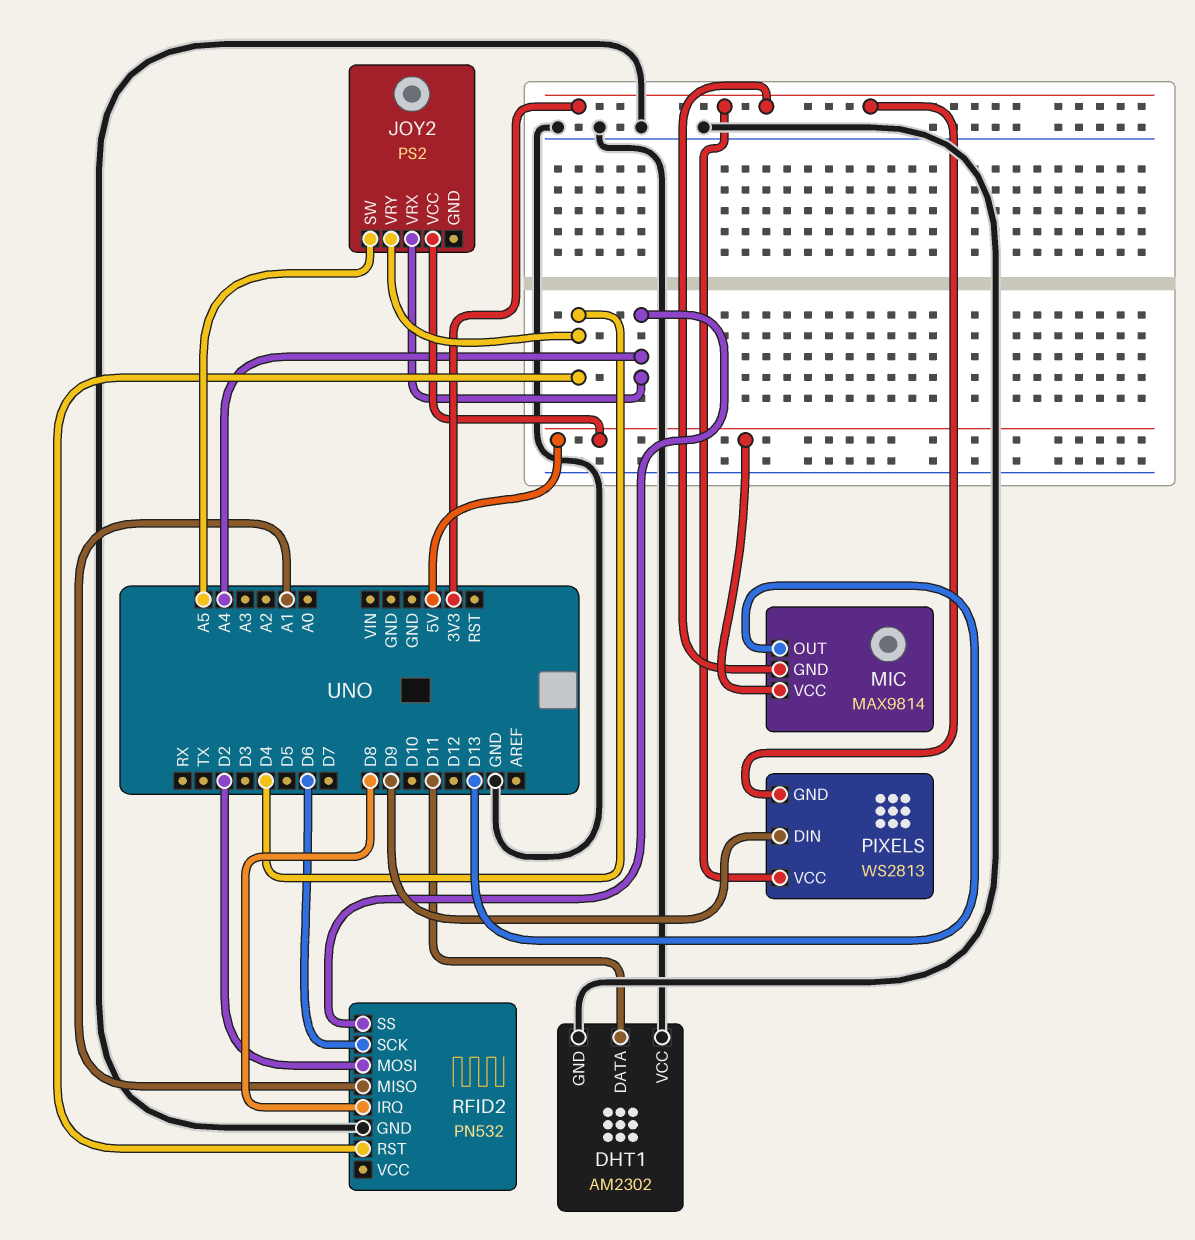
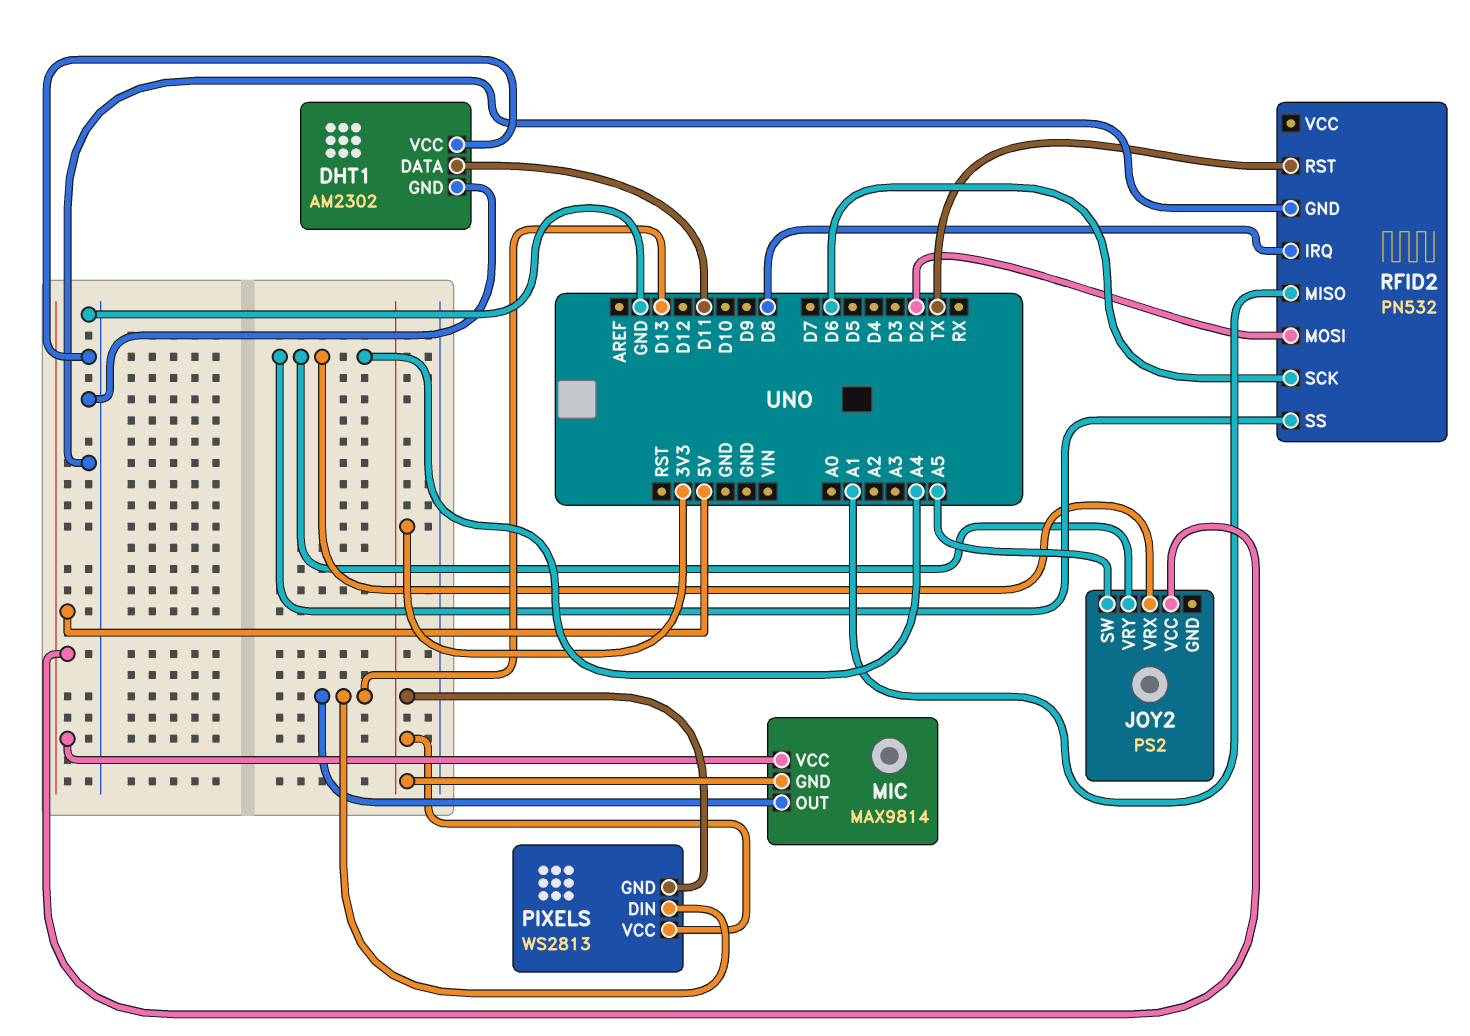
JOY2 pin VRY: D4 -> A4
PIXELS pin DIN: D9 -> D13
RFID2 pin RST: D4 -> TX

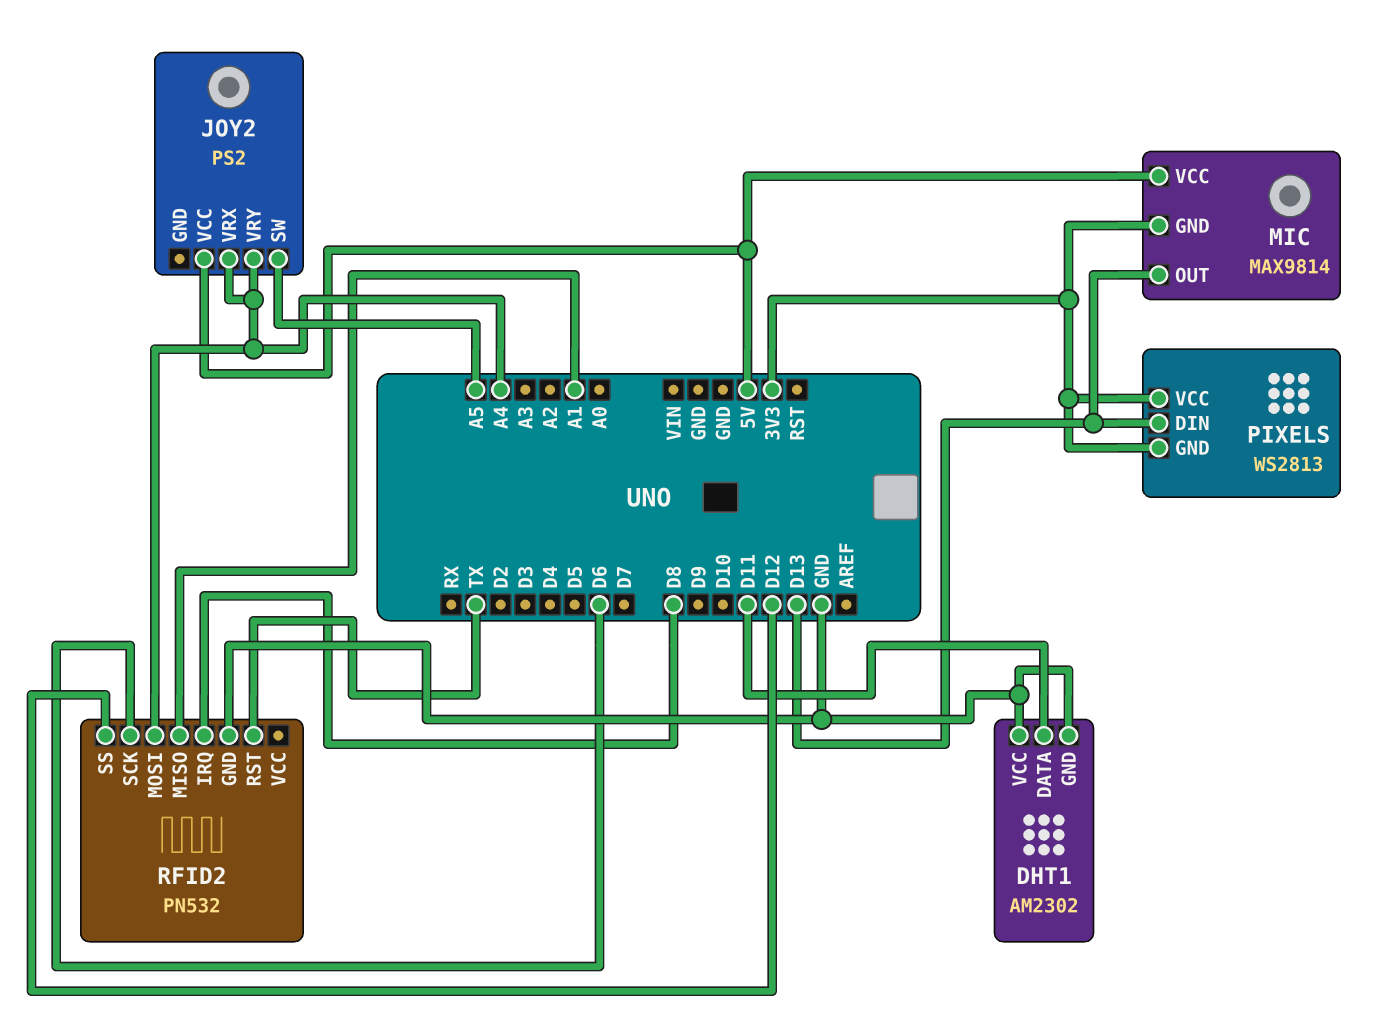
RFID2 pin MOSI: D2 -> A4
RFID2 pin SS: A4 -> D12

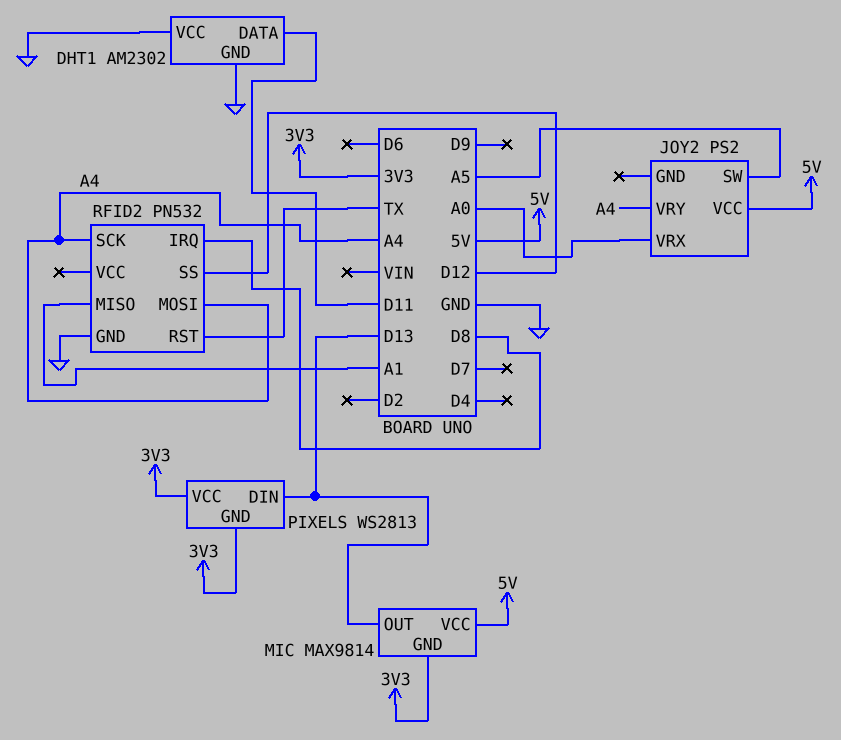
JOY2 pin VRX: A4 -> A0
RFID2 pin SCK: D6 -> A4

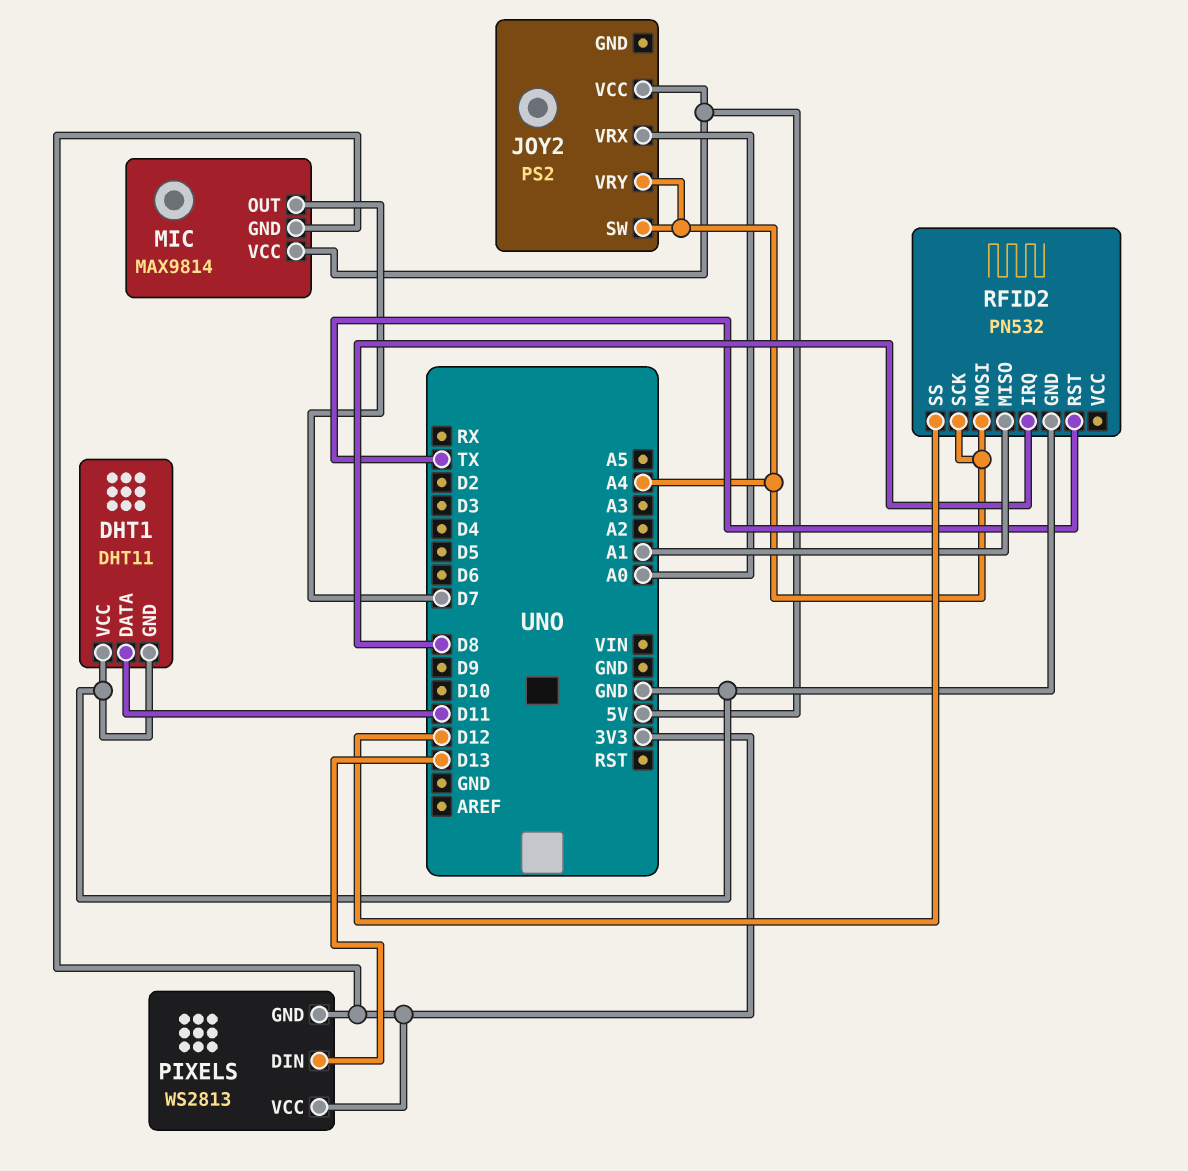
DHT1: AM2302 -> DHT11
JOY2 pin SW: A5 -> A4
MIC pin OUT: D13 -> D7

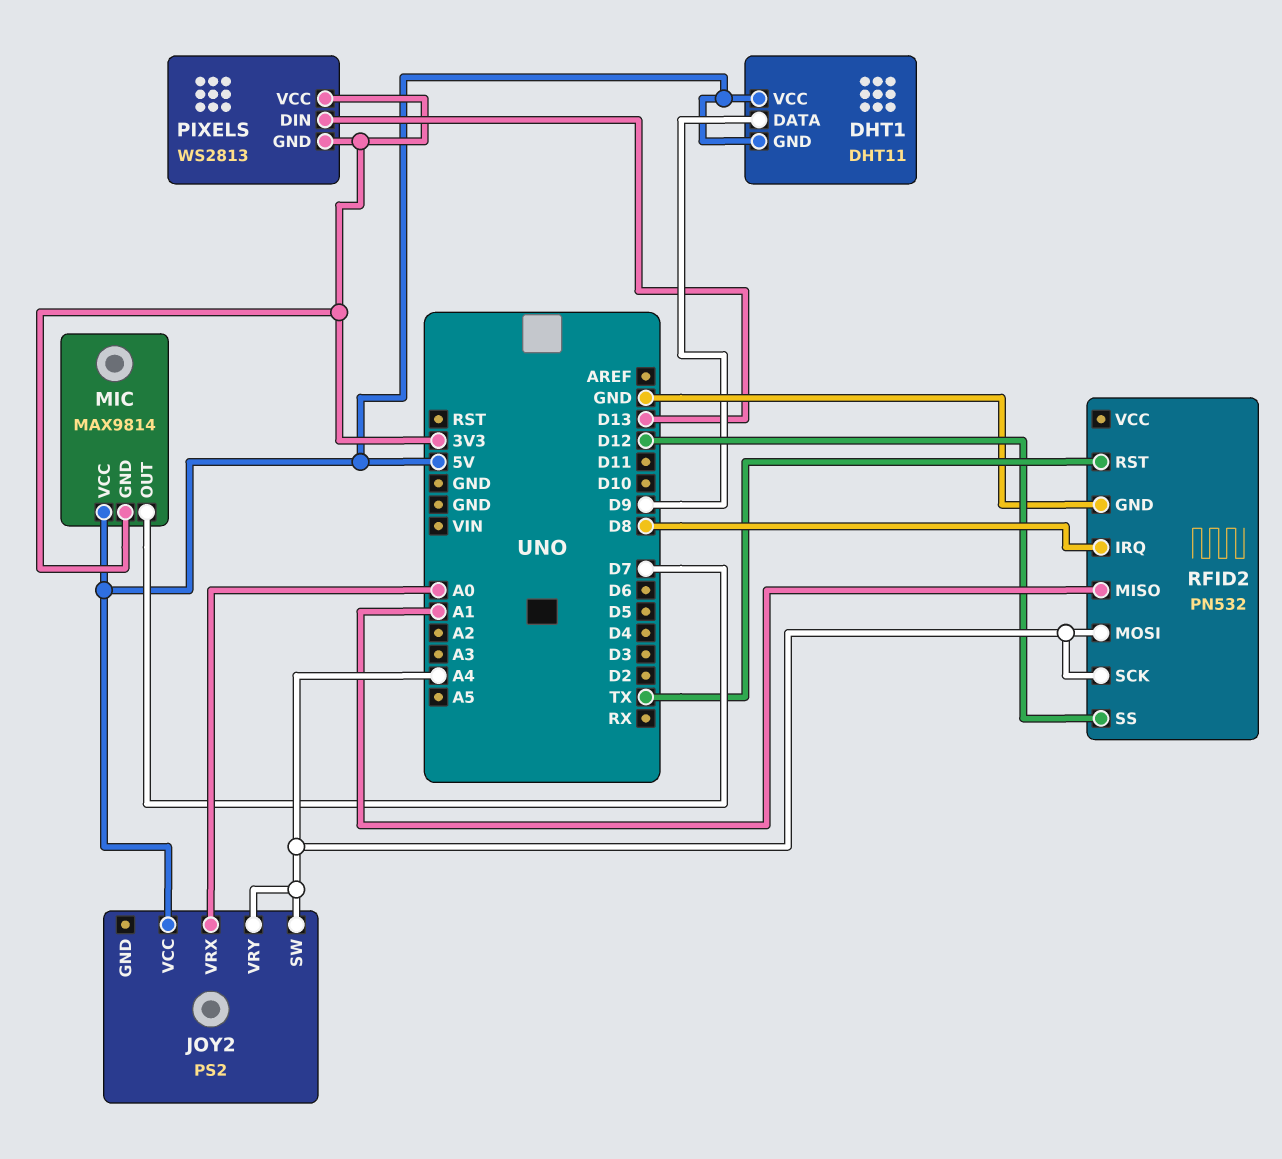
DHT1 pin DATA: D11 -> D9
DHT1 pin GND: GND -> 5V
DHT1 pin VCC: GND -> 5V

